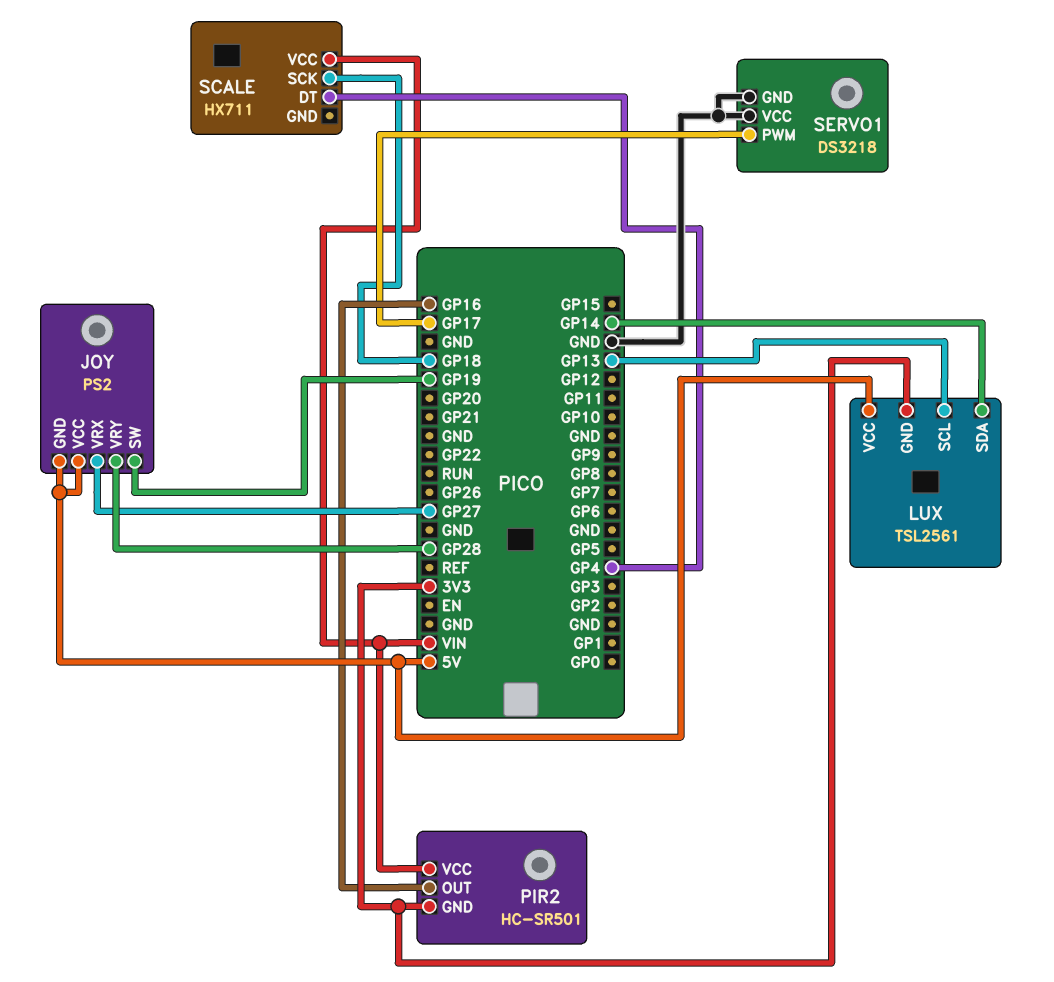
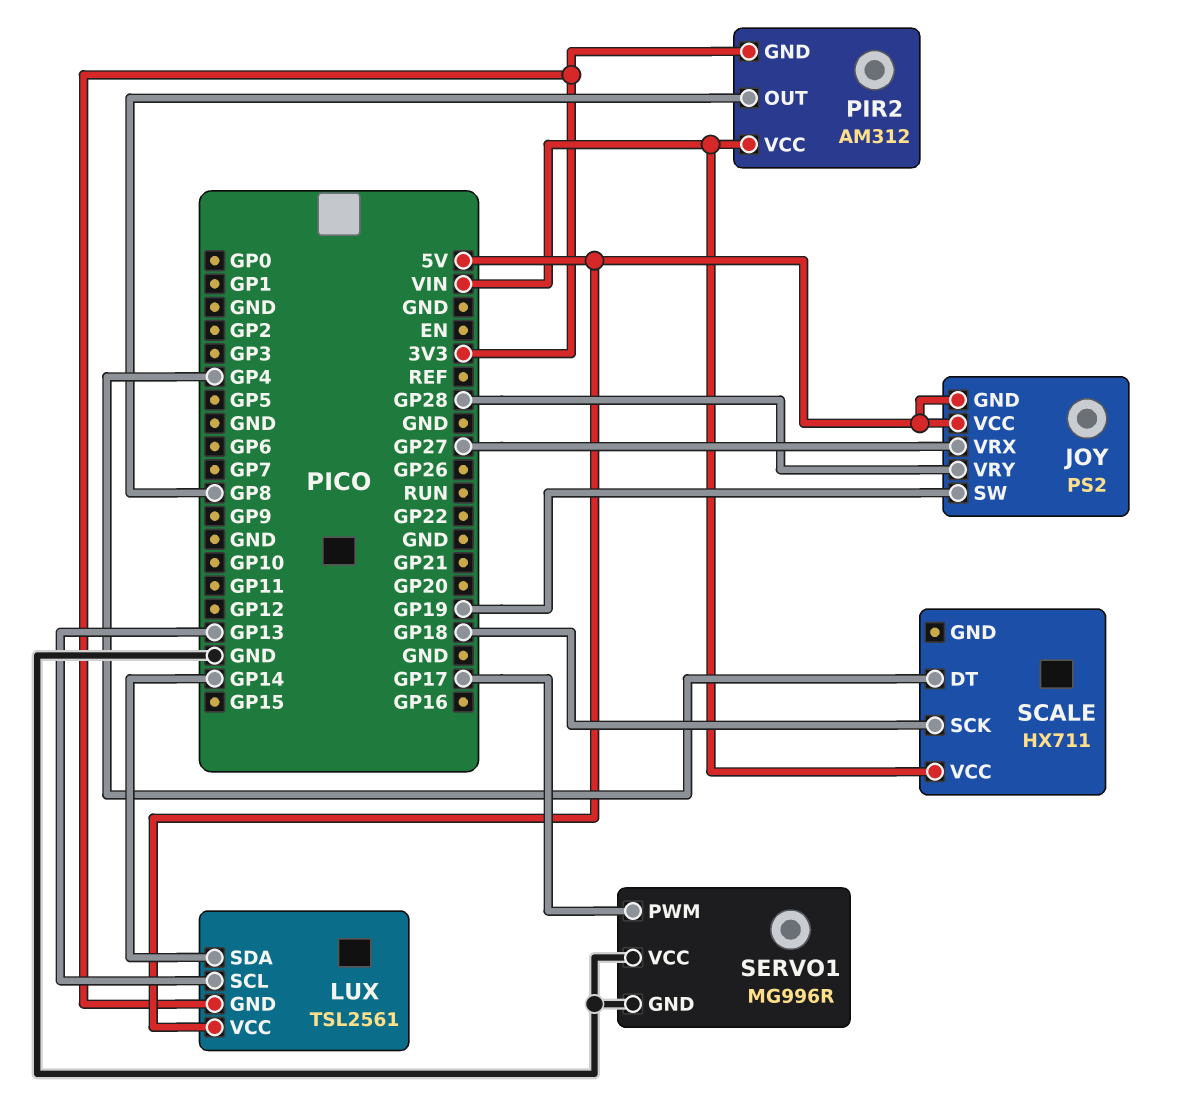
PIR2: HC-SR501 -> AM312
PIR2 pin OUT: GP16 -> GP8
SERVO1: DS3218 -> MG996R

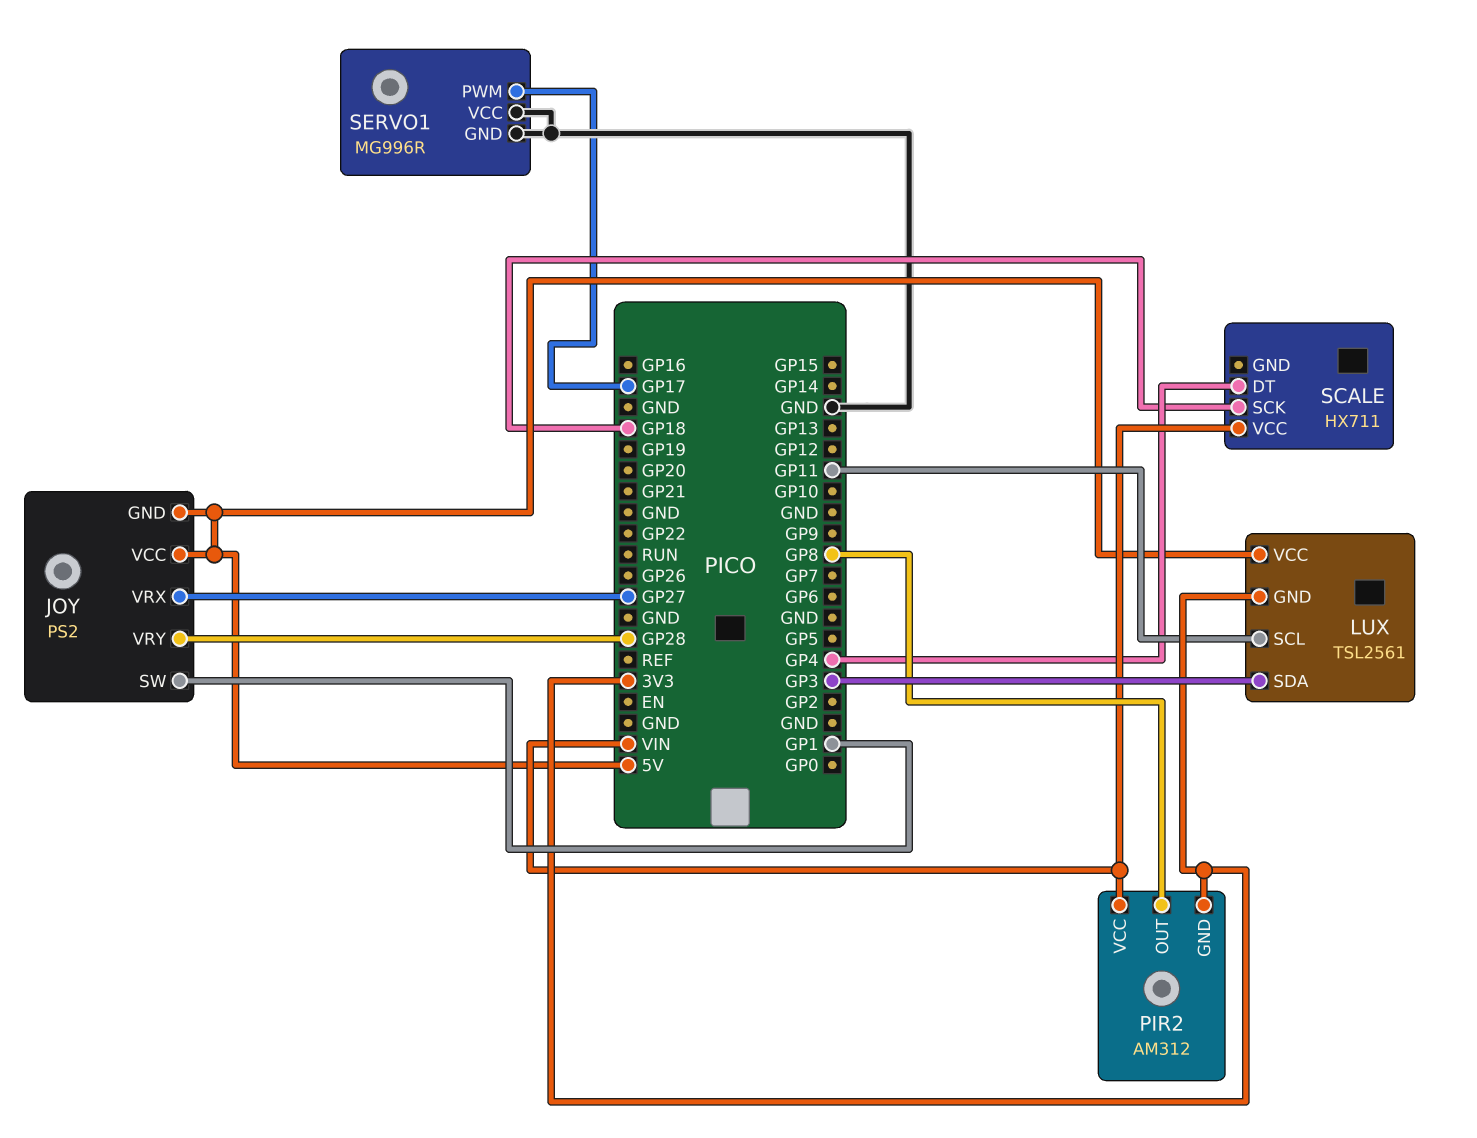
JOY pin SW: GP19 -> GP1
LUX pin SCL: GP13 -> GP11
LUX pin SDA: GP14 -> GP3

